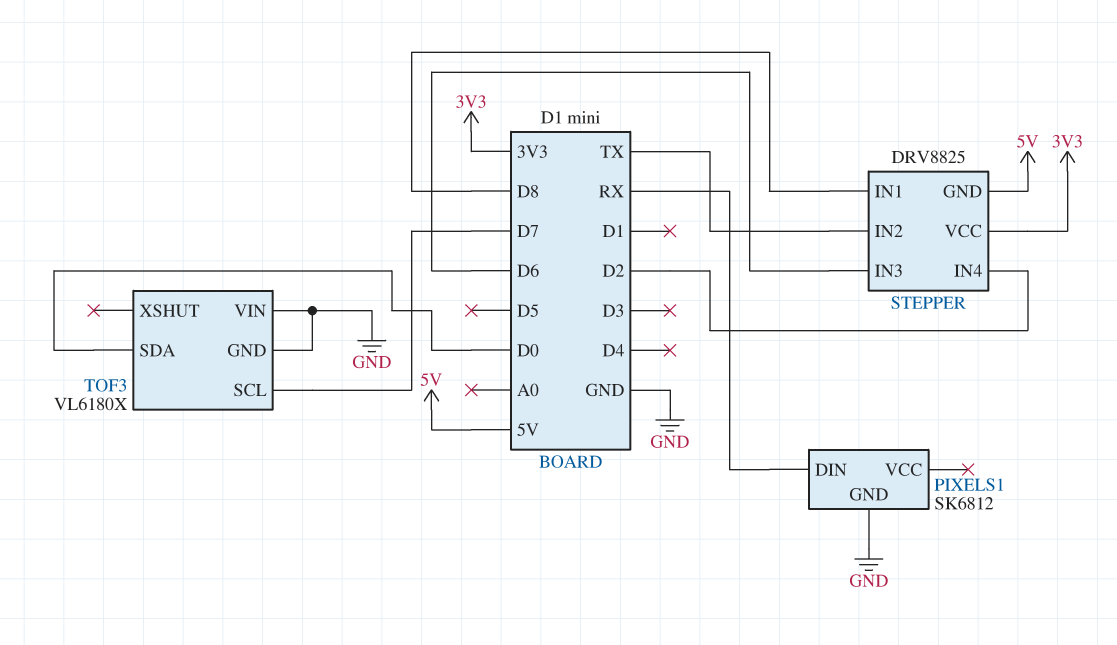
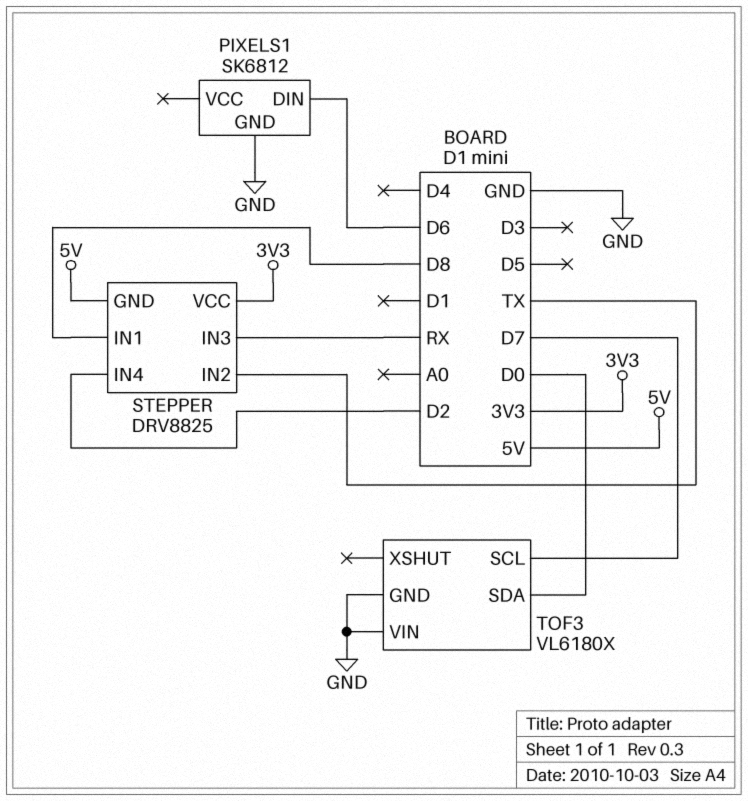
PIXELS1 pin DIN: RX -> D6
STEPPER pin IN3: D6 -> RX

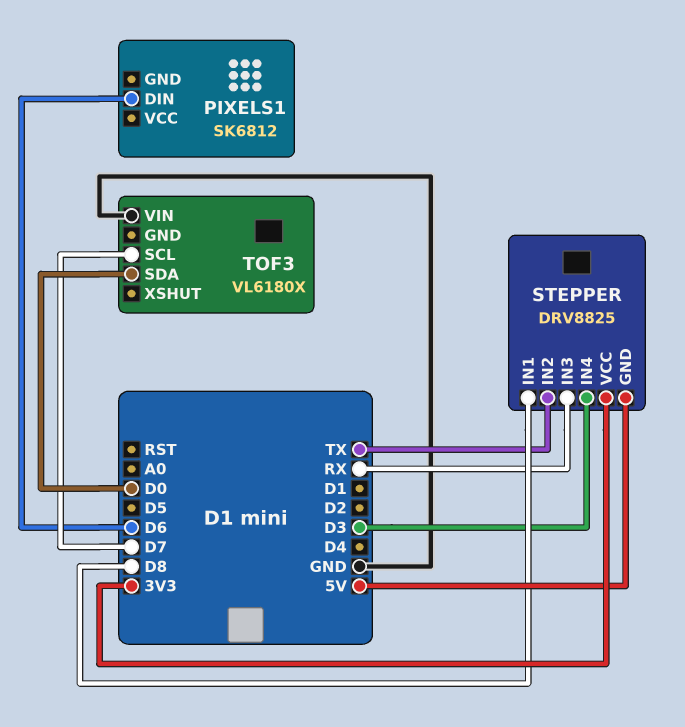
PIXELS1 pin GND: GND -> none
STEPPER pin IN4: D2 -> D3
TOF3 pin GND: GND -> none

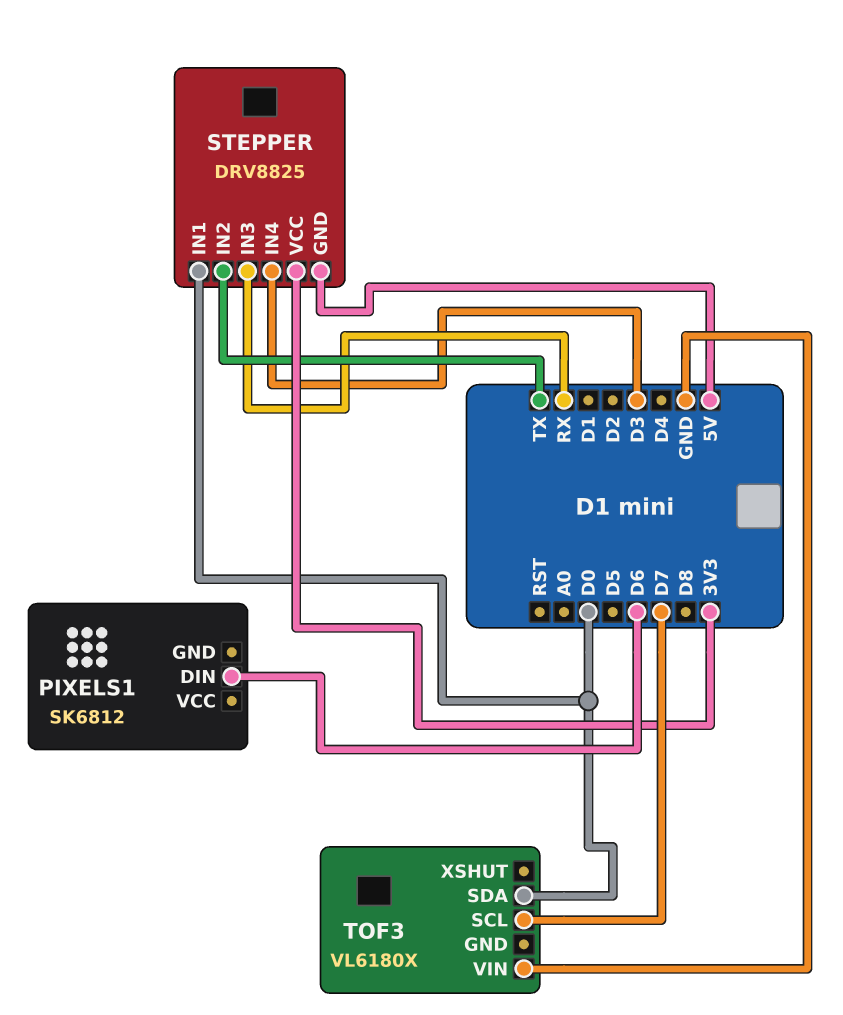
STEPPER pin IN1: D8 -> D0

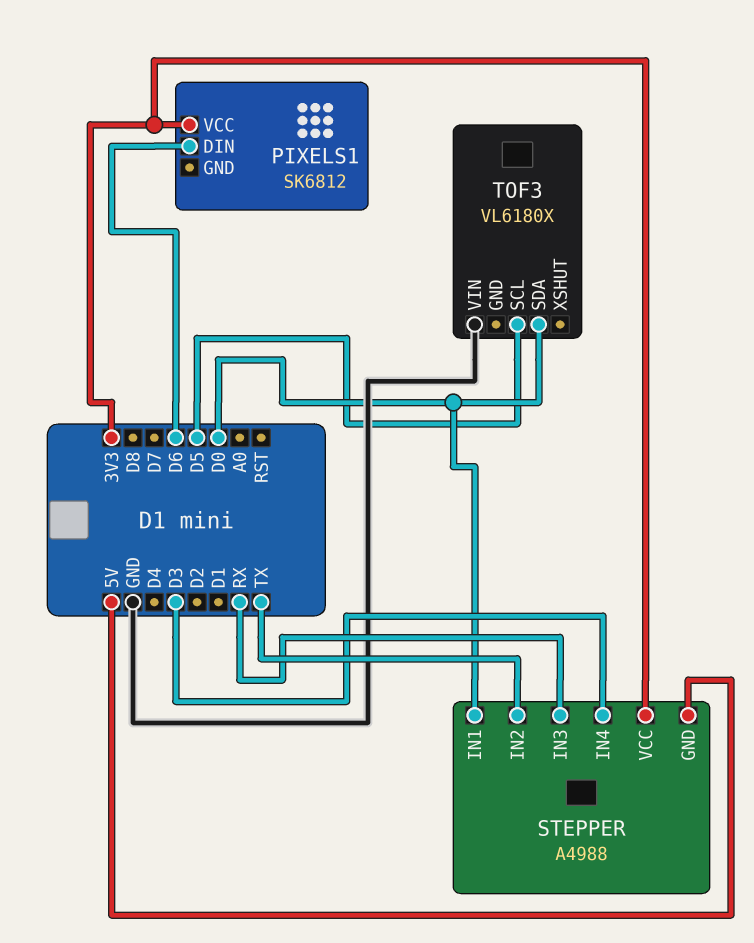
PIXELS1 pin VCC: none -> 3V3
STEPPER: DRV8825 -> A4988
TOF3 pin SCL: D7 -> D5

